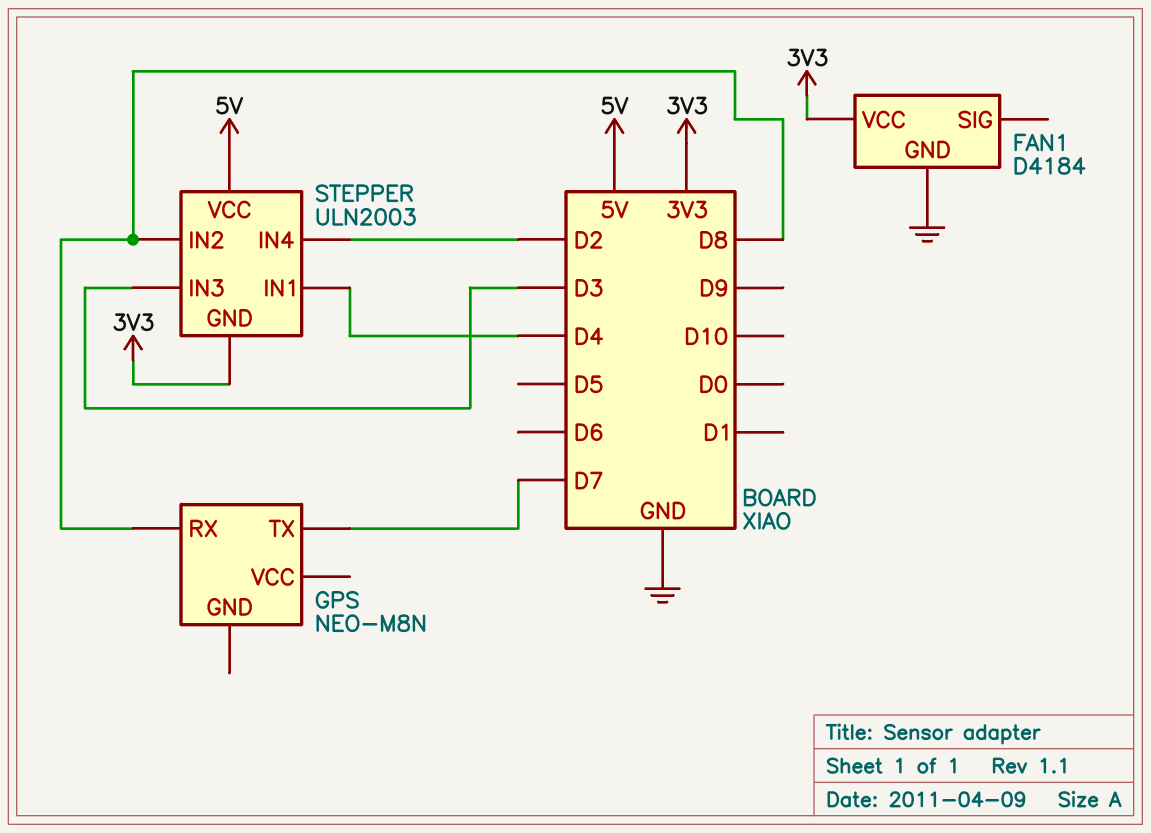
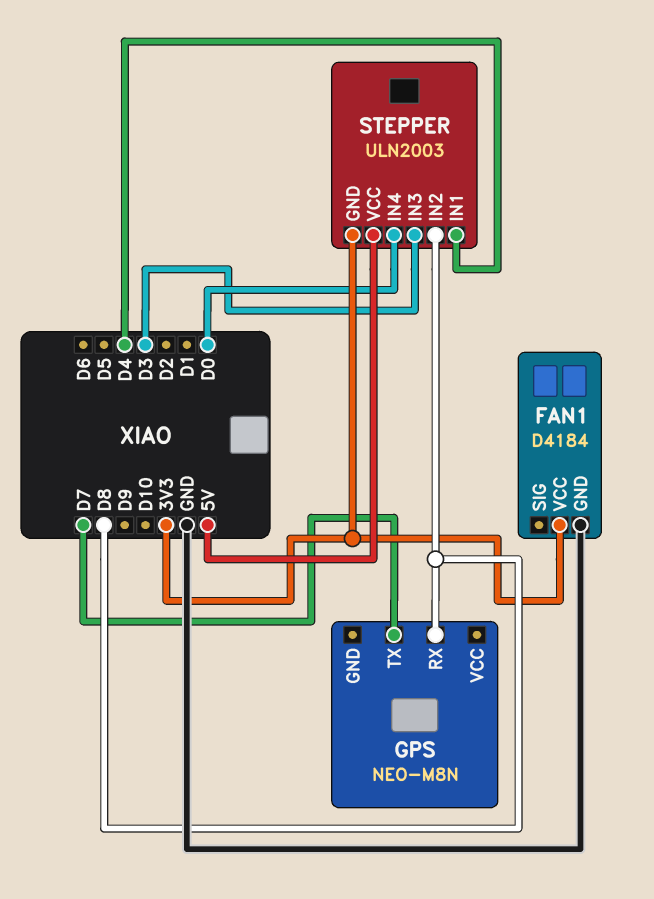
STEPPER pin IN4: D2 -> D0

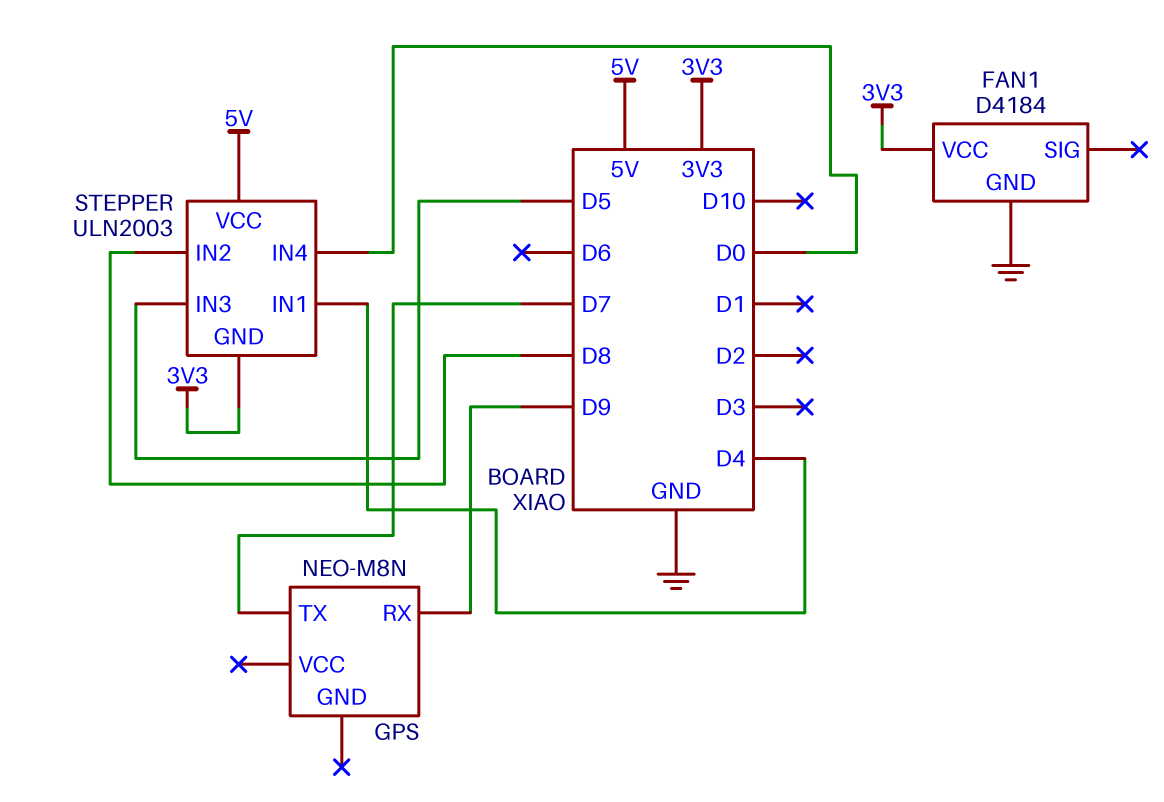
GPS pin RX: D8 -> D9
STEPPER pin IN3: D3 -> D5

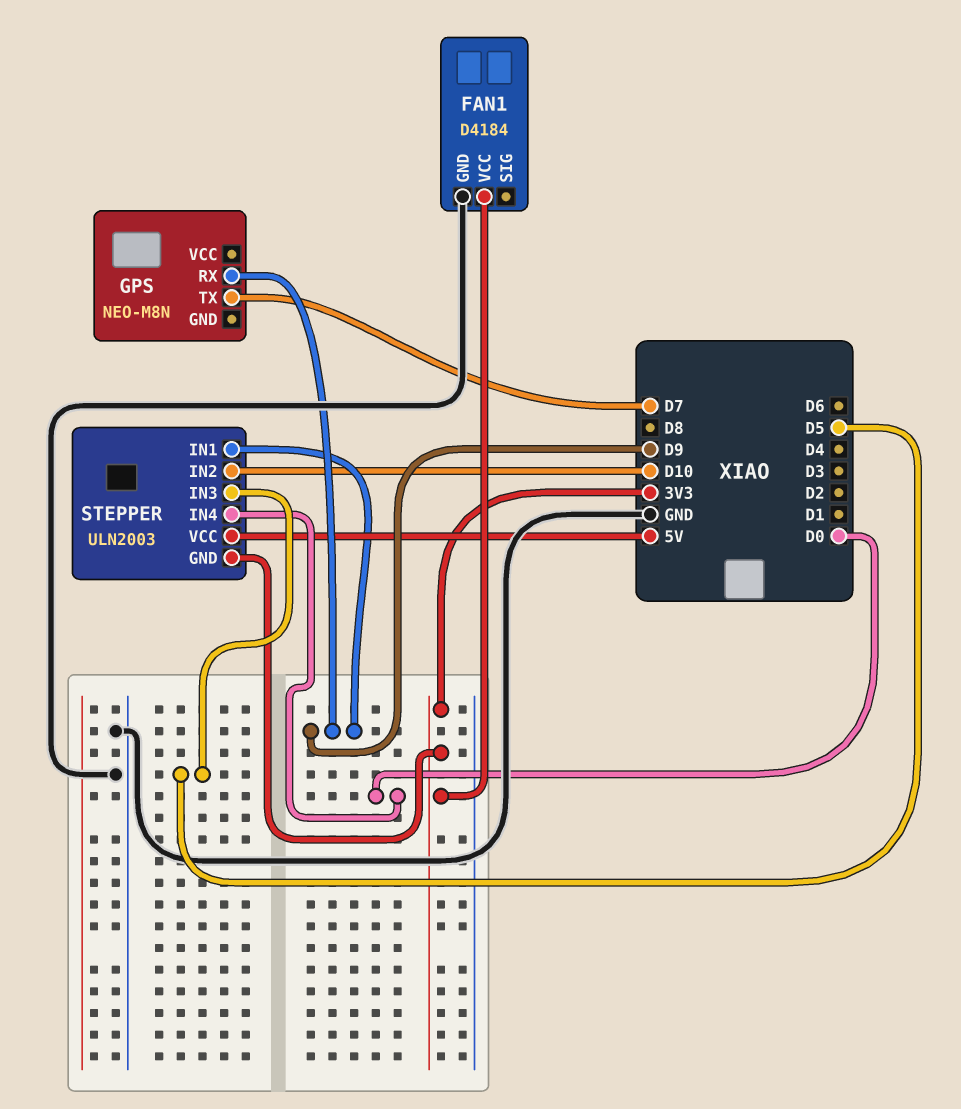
STEPPER pin IN1: D4 -> D9
STEPPER pin IN2: D8 -> D10

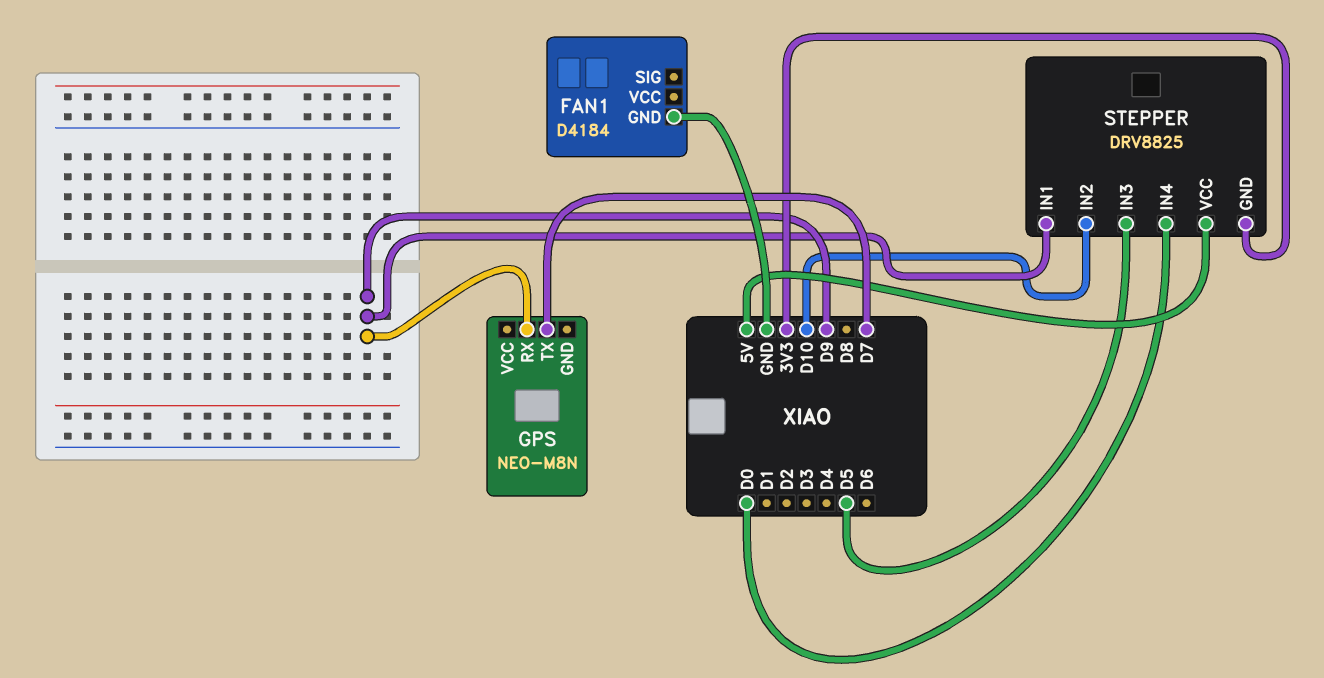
FAN1 pin VCC: 3V3 -> none
STEPPER: ULN2003 -> DRV8825

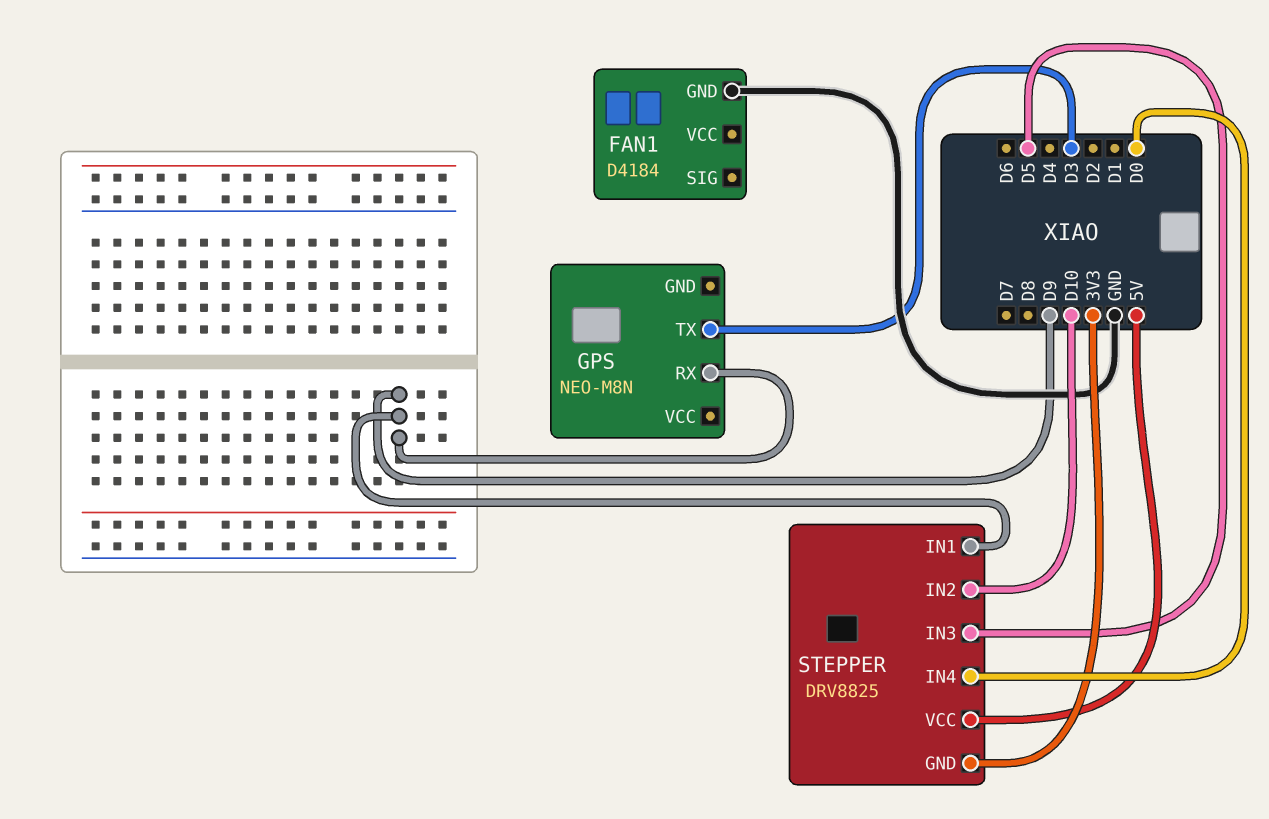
GPS pin TX: D7 -> D3

